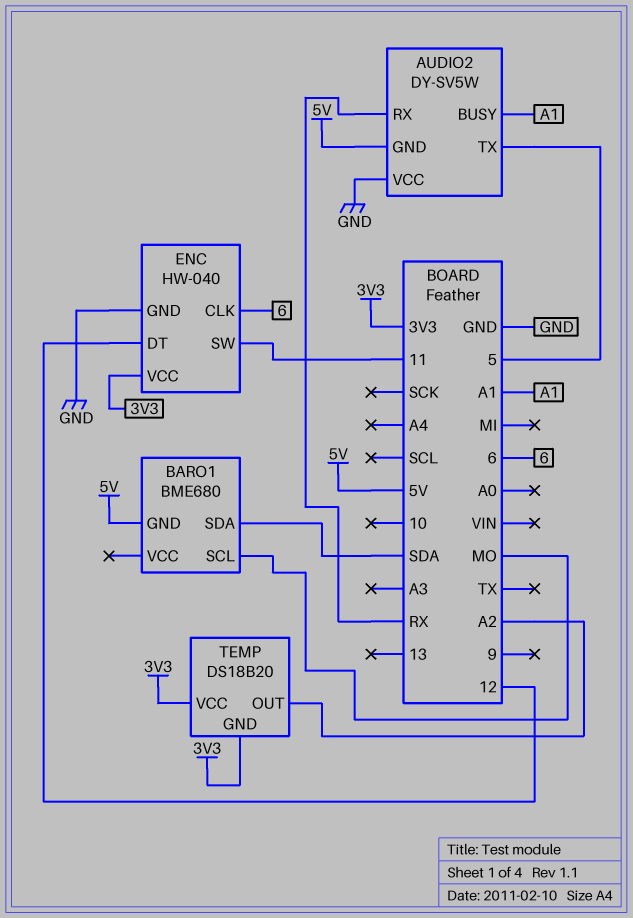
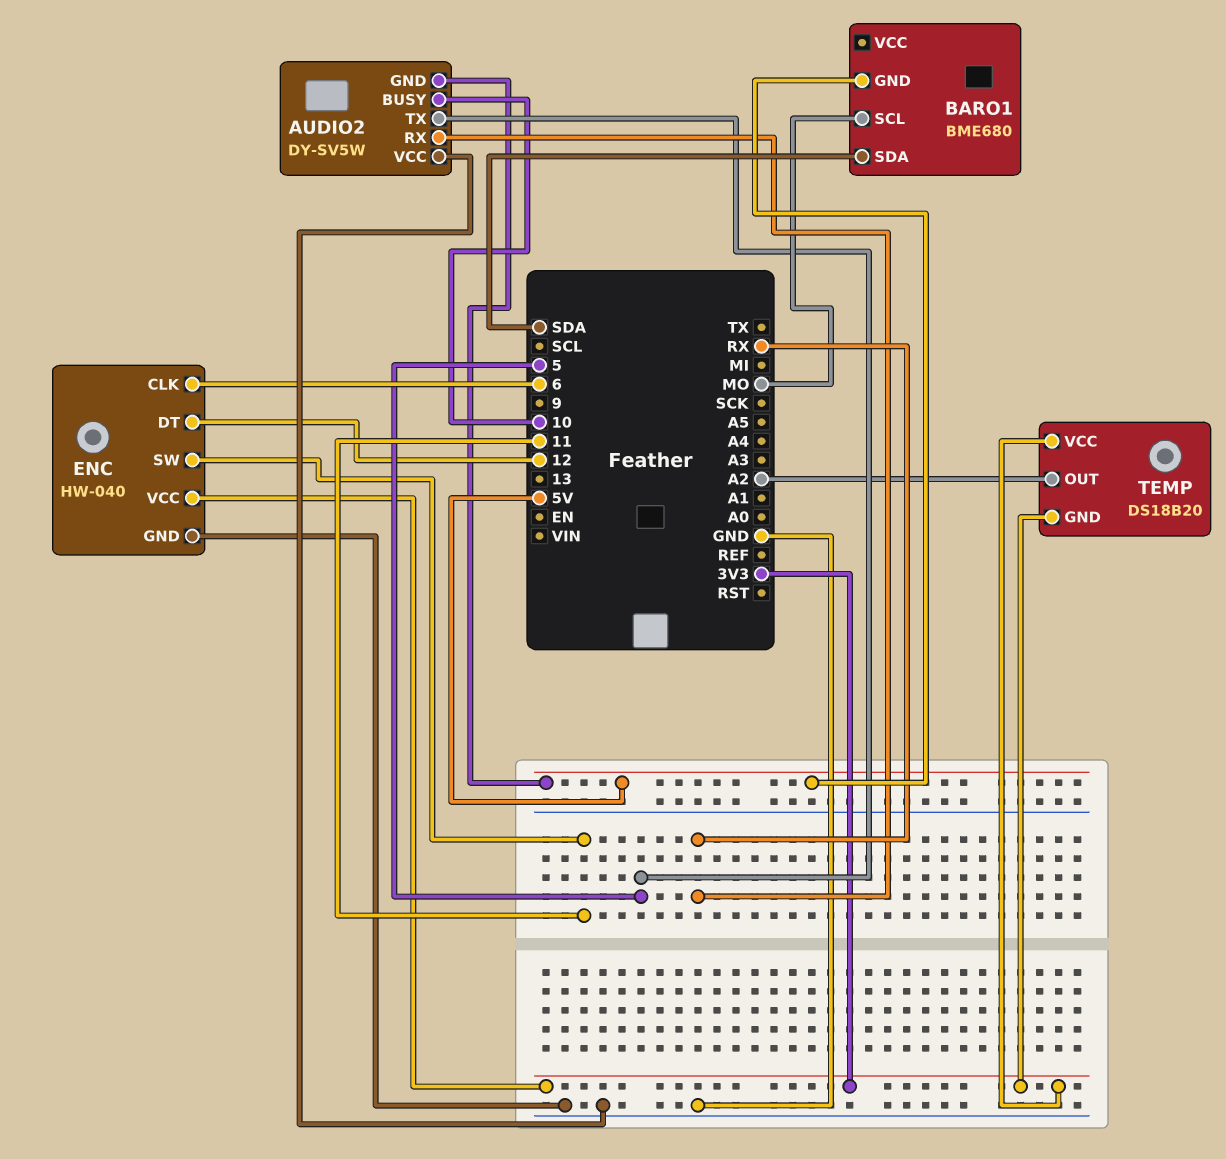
AUDIO2 pin BUSY: A1 -> 10

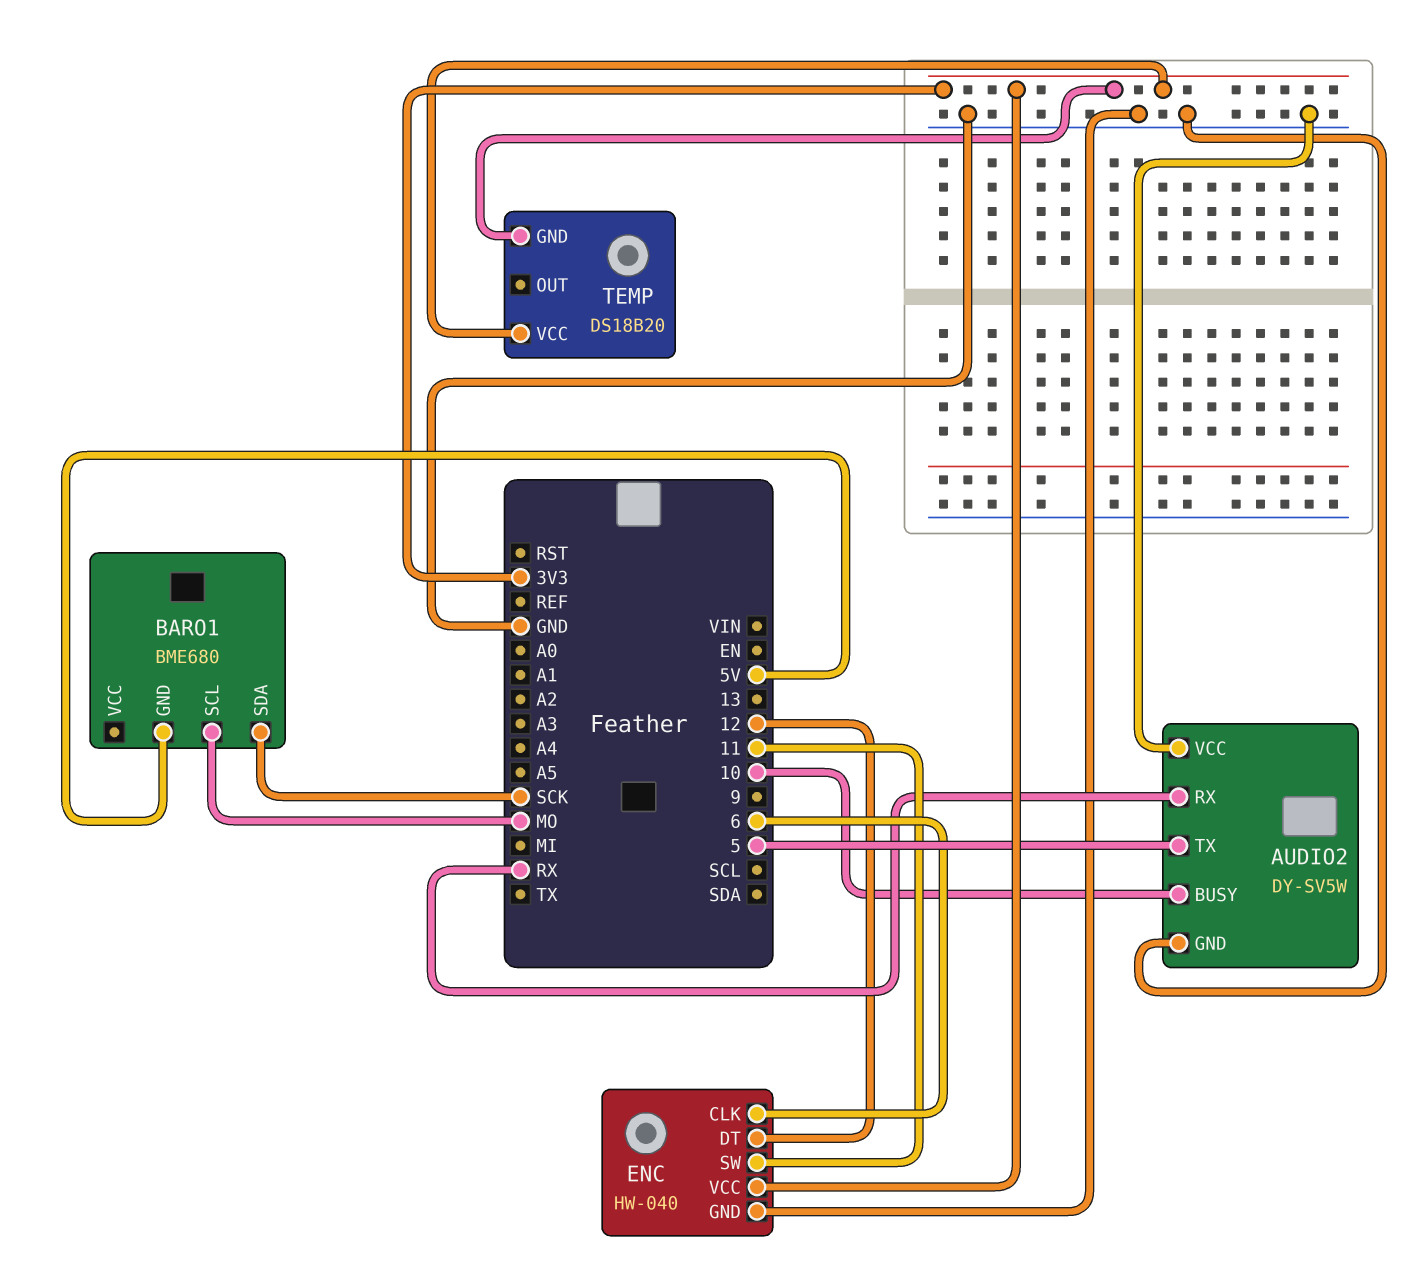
AUDIO2 pin GND: 5V -> GND
BARO1 pin SDA: SDA -> SCK
TEMP pin OUT: A2 -> none

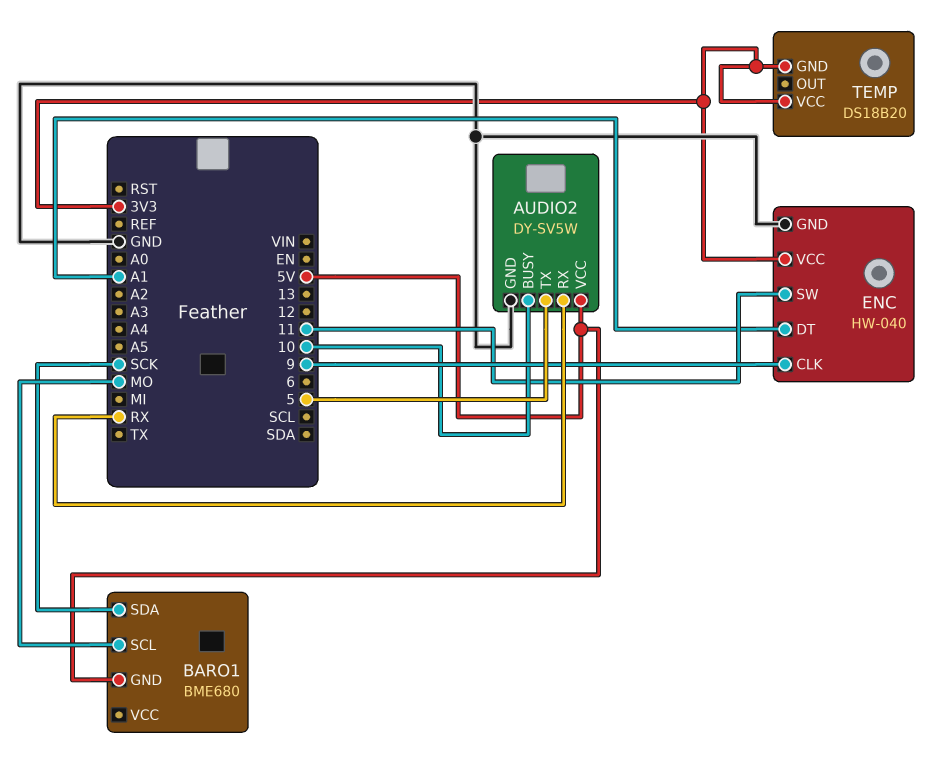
AUDIO2 pin VCC: GND -> 5V
ENC pin CLK: 6 -> 9
ENC pin DT: 12 -> A1

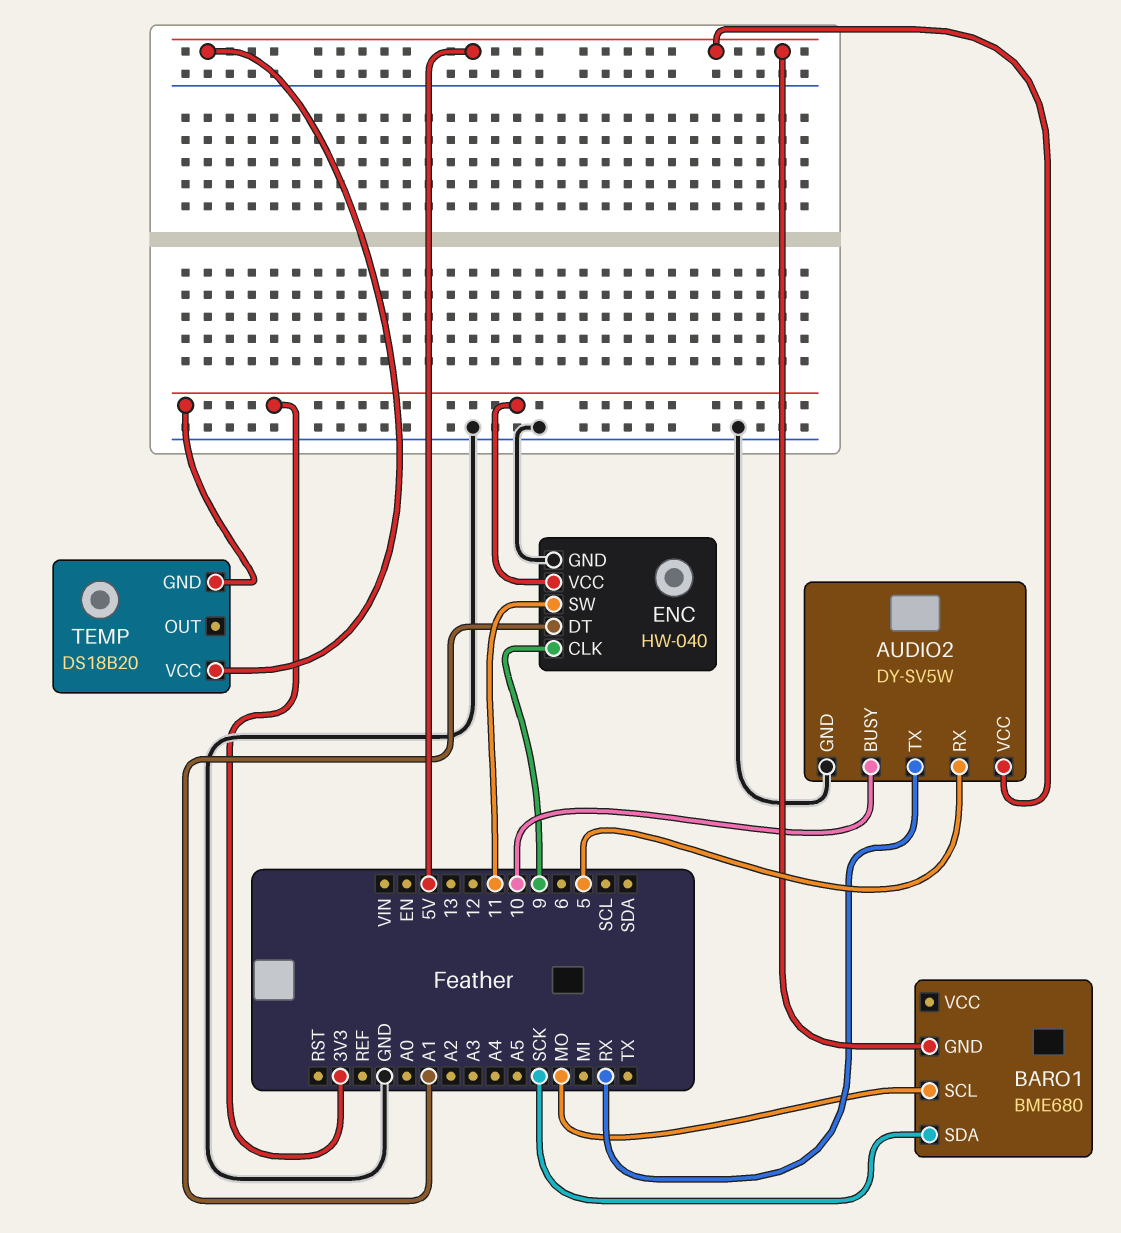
AUDIO2 pin RX: RX -> 5
AUDIO2 pin TX: 5 -> RX
TEMP pin VCC: 3V3 -> 5V

